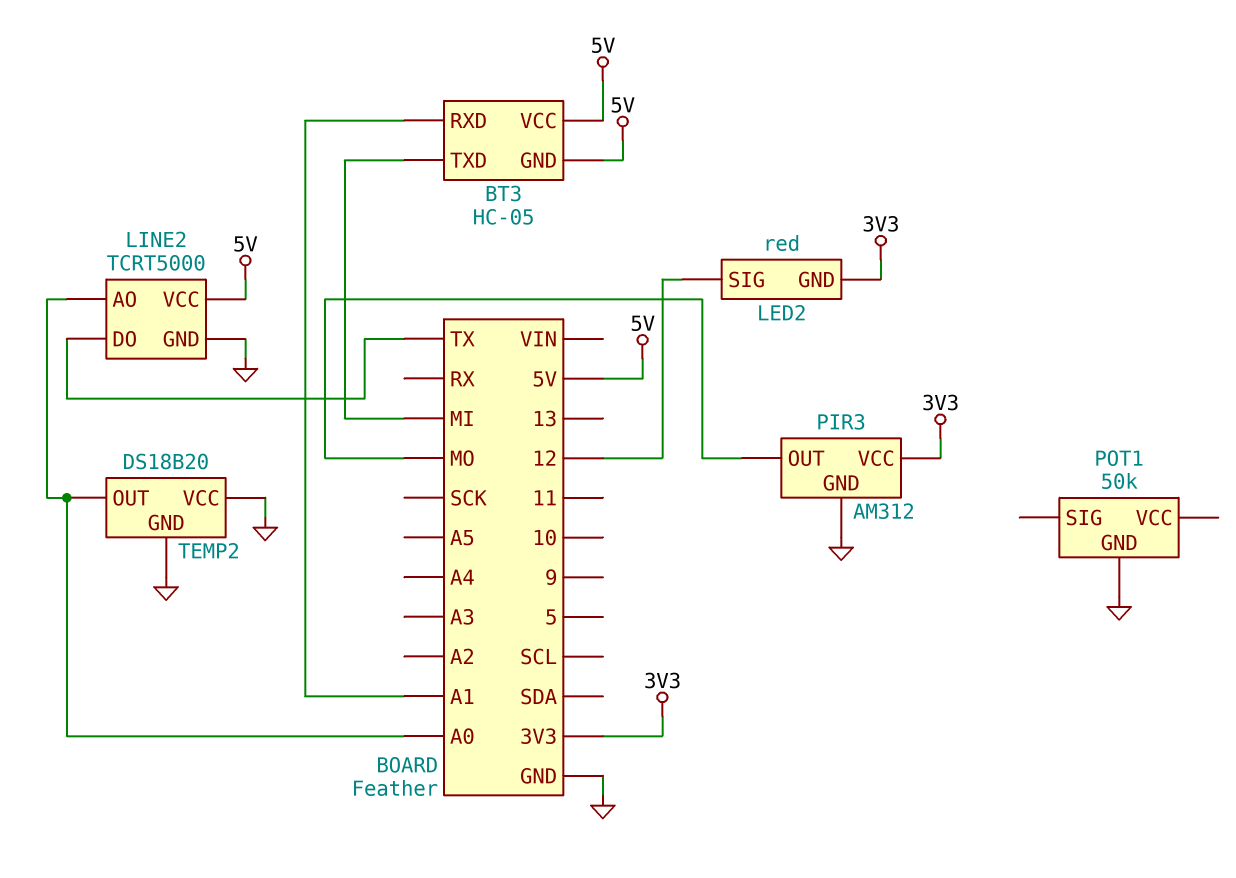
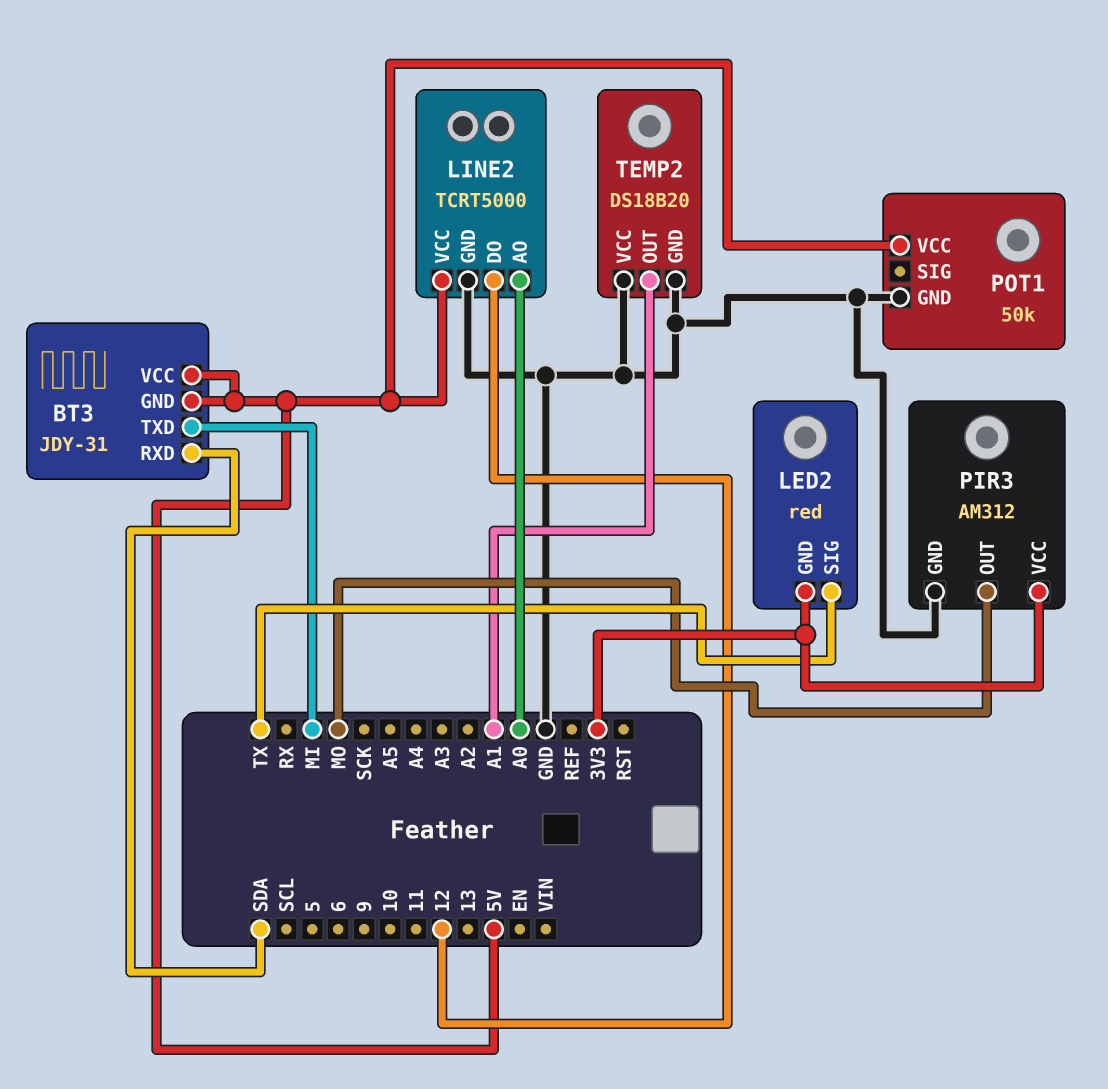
BT3: HC-05 -> JDY-31
BT3 pin RXD: A1 -> SDA
LED2 pin SIG: 12 -> TX
LINE2 pin DO: TX -> 12
POT1 pin VCC: none -> 5V
TEMP2 pin OUT: A0 -> A1

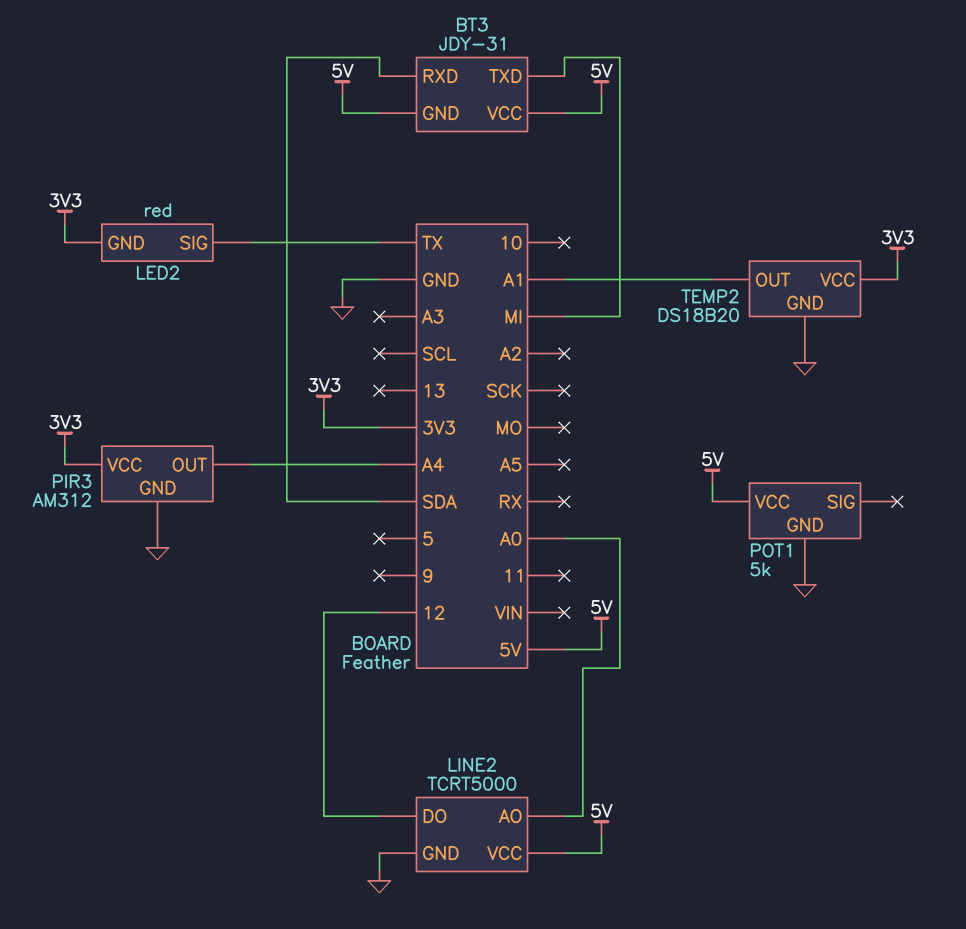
PIR3 pin OUT: MO -> A4
POT1: 50k -> 5k
TEMP2 pin VCC: GND -> 3V3

